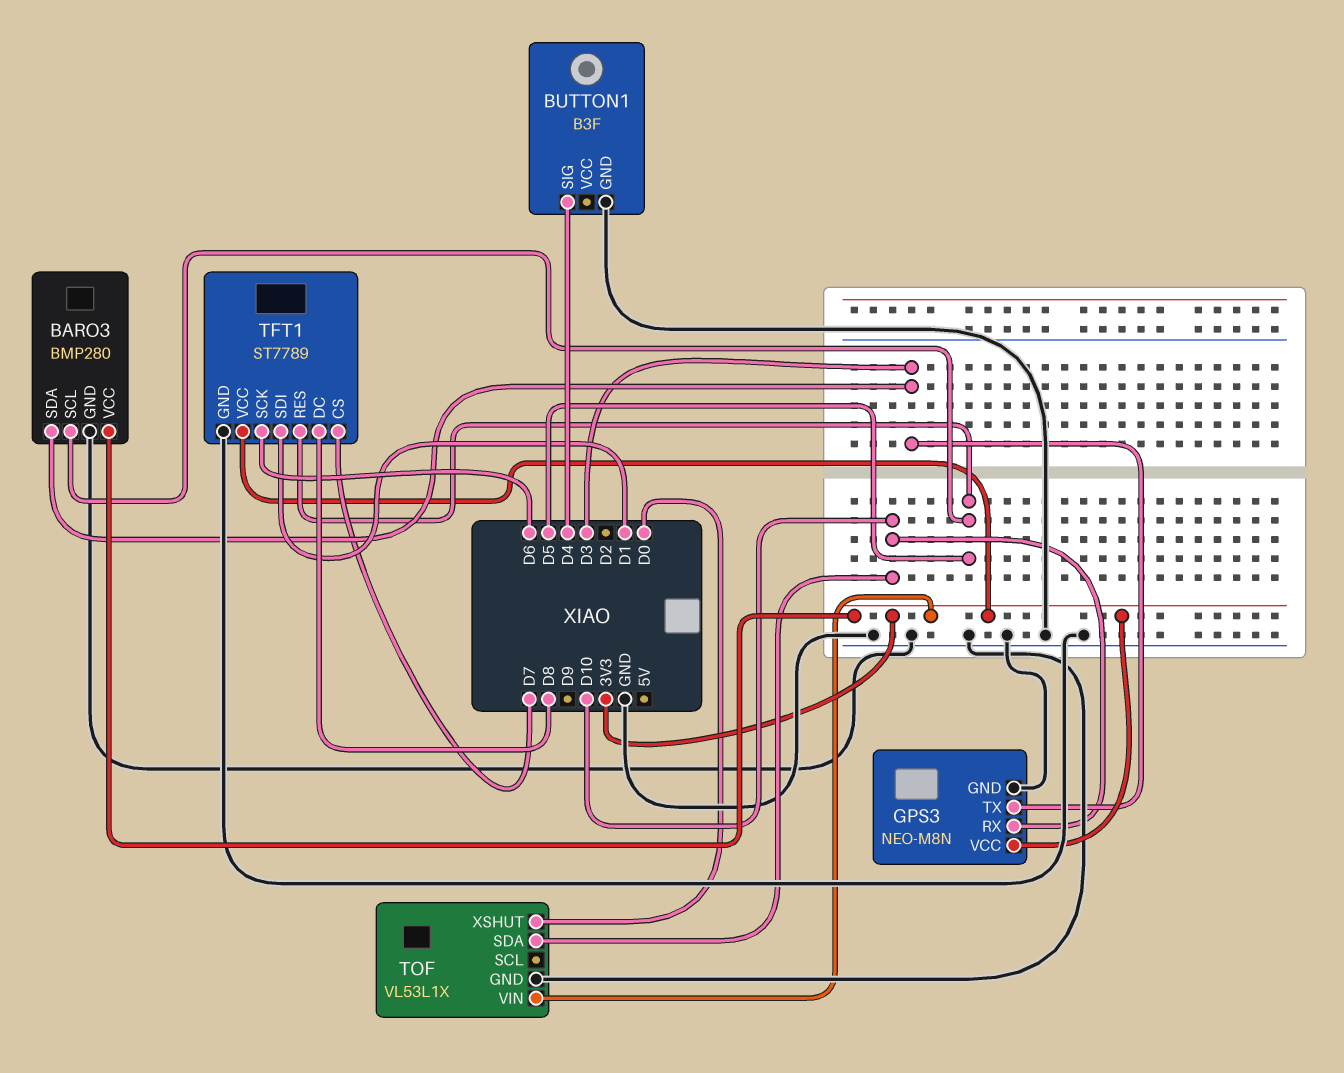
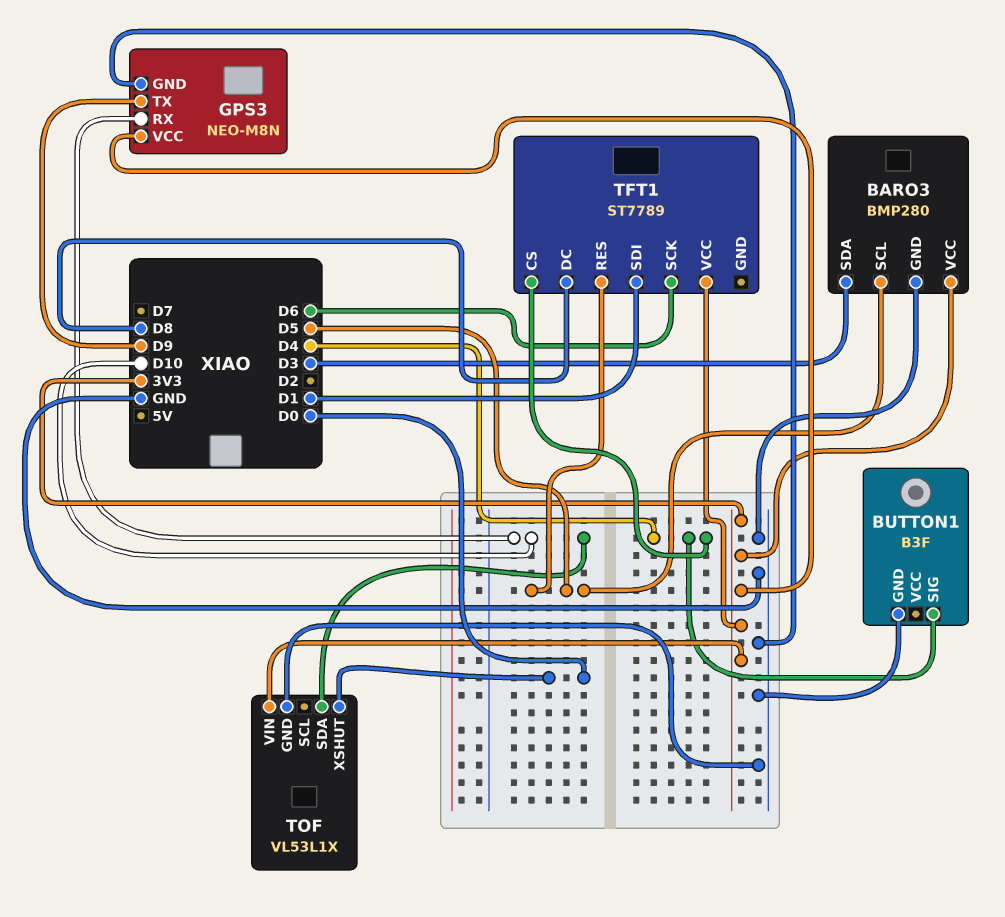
GPS3 pin TX: D3 -> D9
TFT1 pin CS: D7 -> D4
TFT1 pin GND: GND -> none

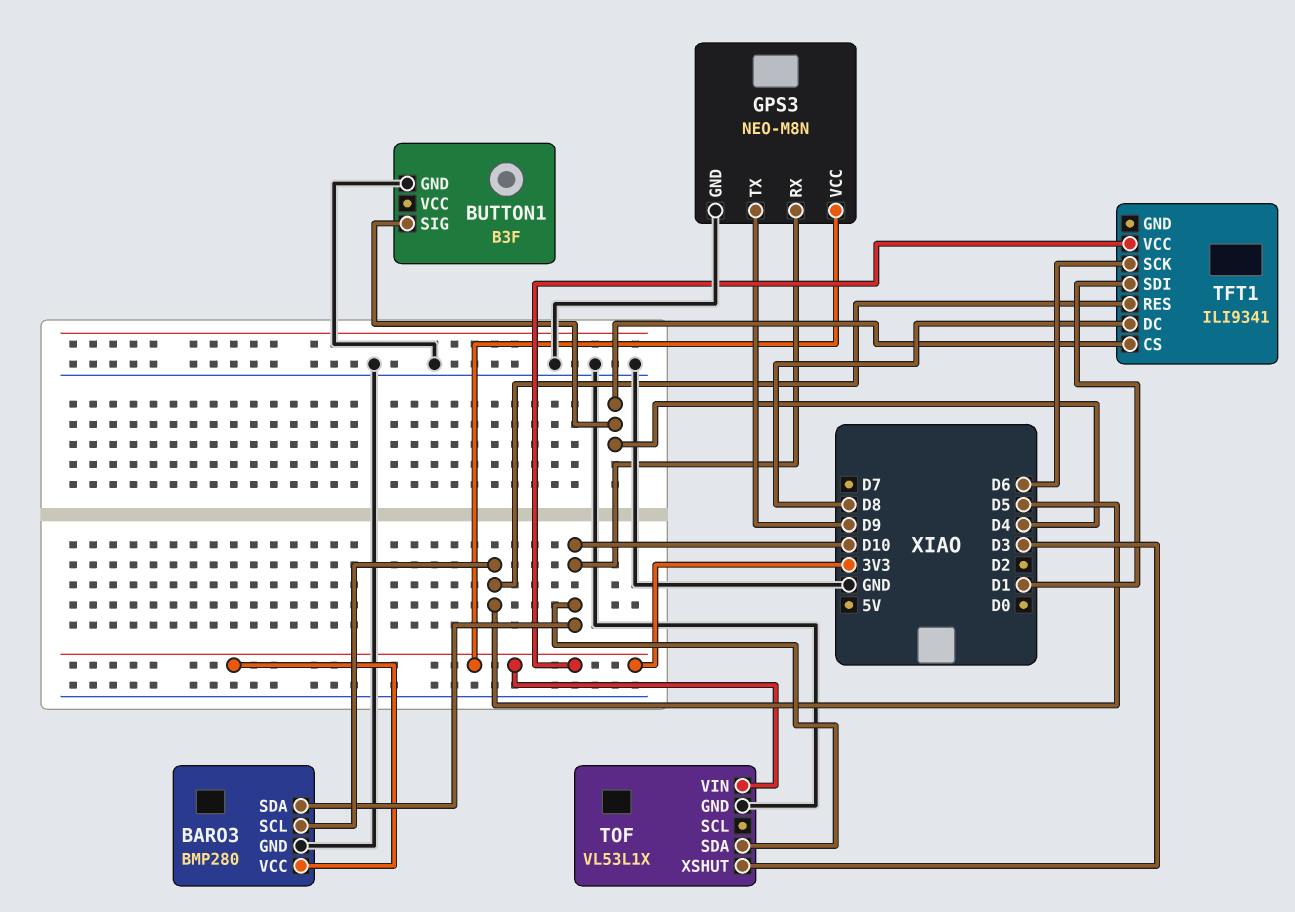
BARO3 pin SDA: D3 -> D10
TFT1: ST7789 -> ILI9341
TOF pin XSHUT: D0 -> D3

